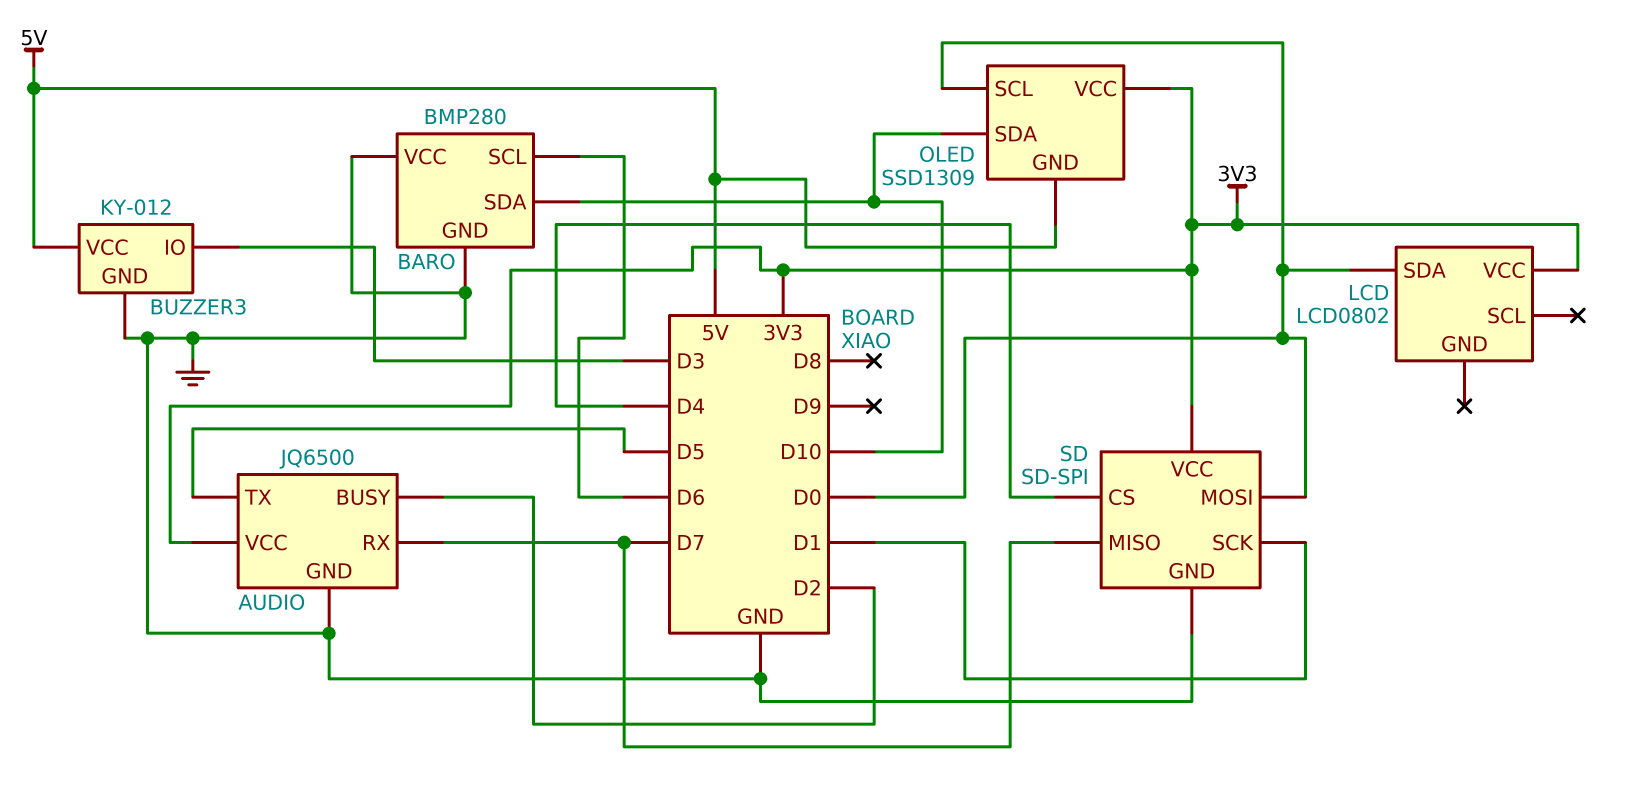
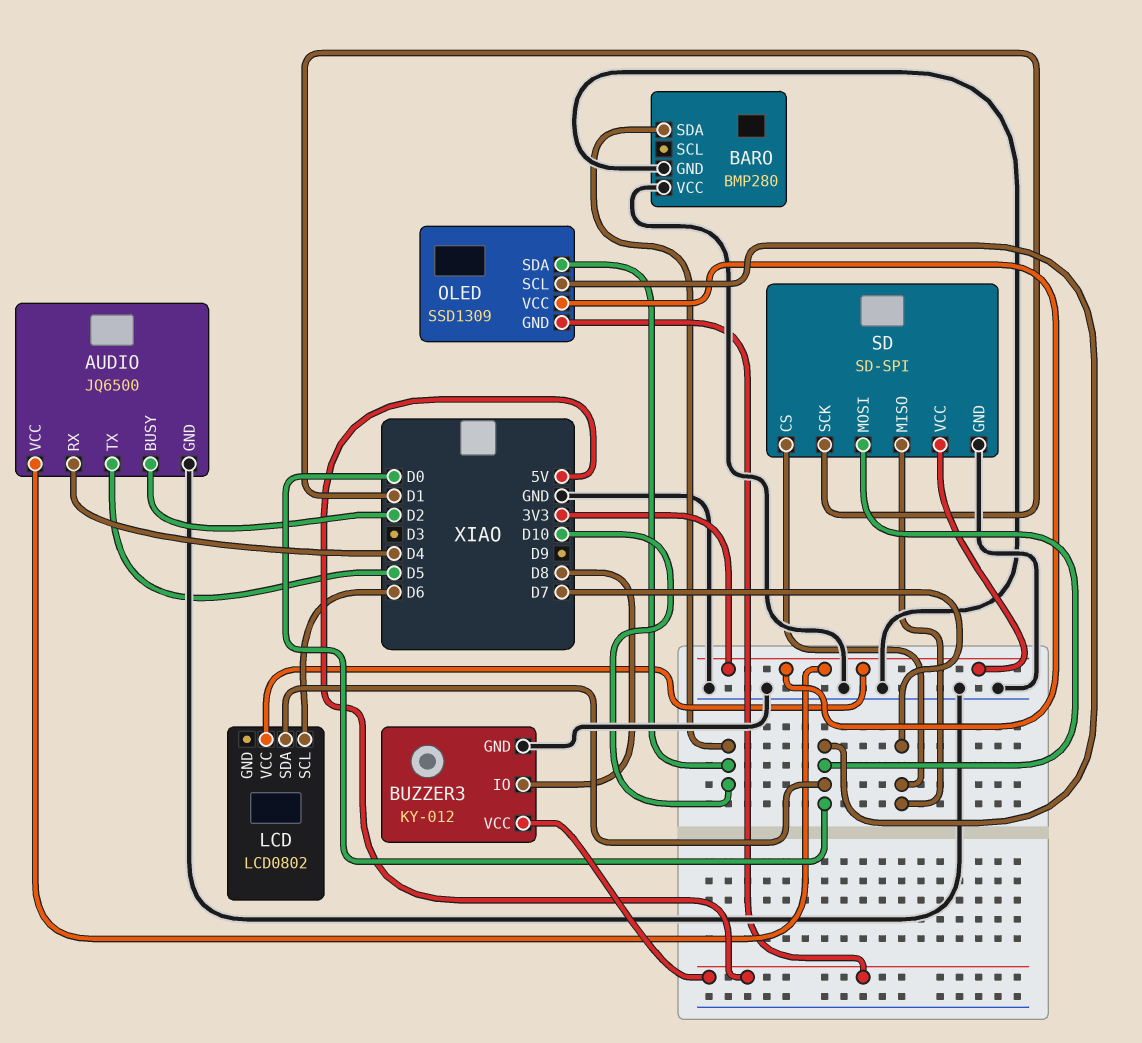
AUDIO pin RX: D7 -> D4
BARO pin SCL: D6 -> none
BUZZER3 pin IO: D3 -> D8
LCD pin SCL: none -> D6
SD pin CS: D4 -> D7

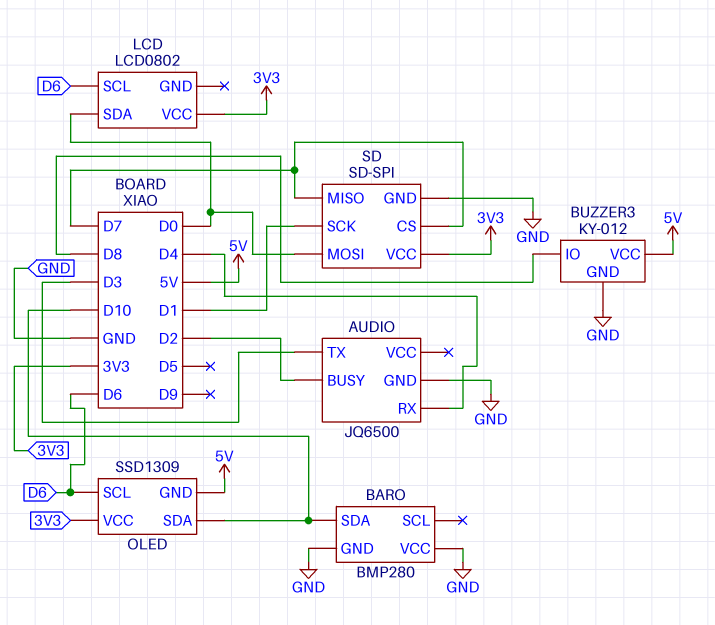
AUDIO pin TX: D5 -> D3
AUDIO pin VCC: 3V3 -> none
OLED pin SCL: D0 -> D6

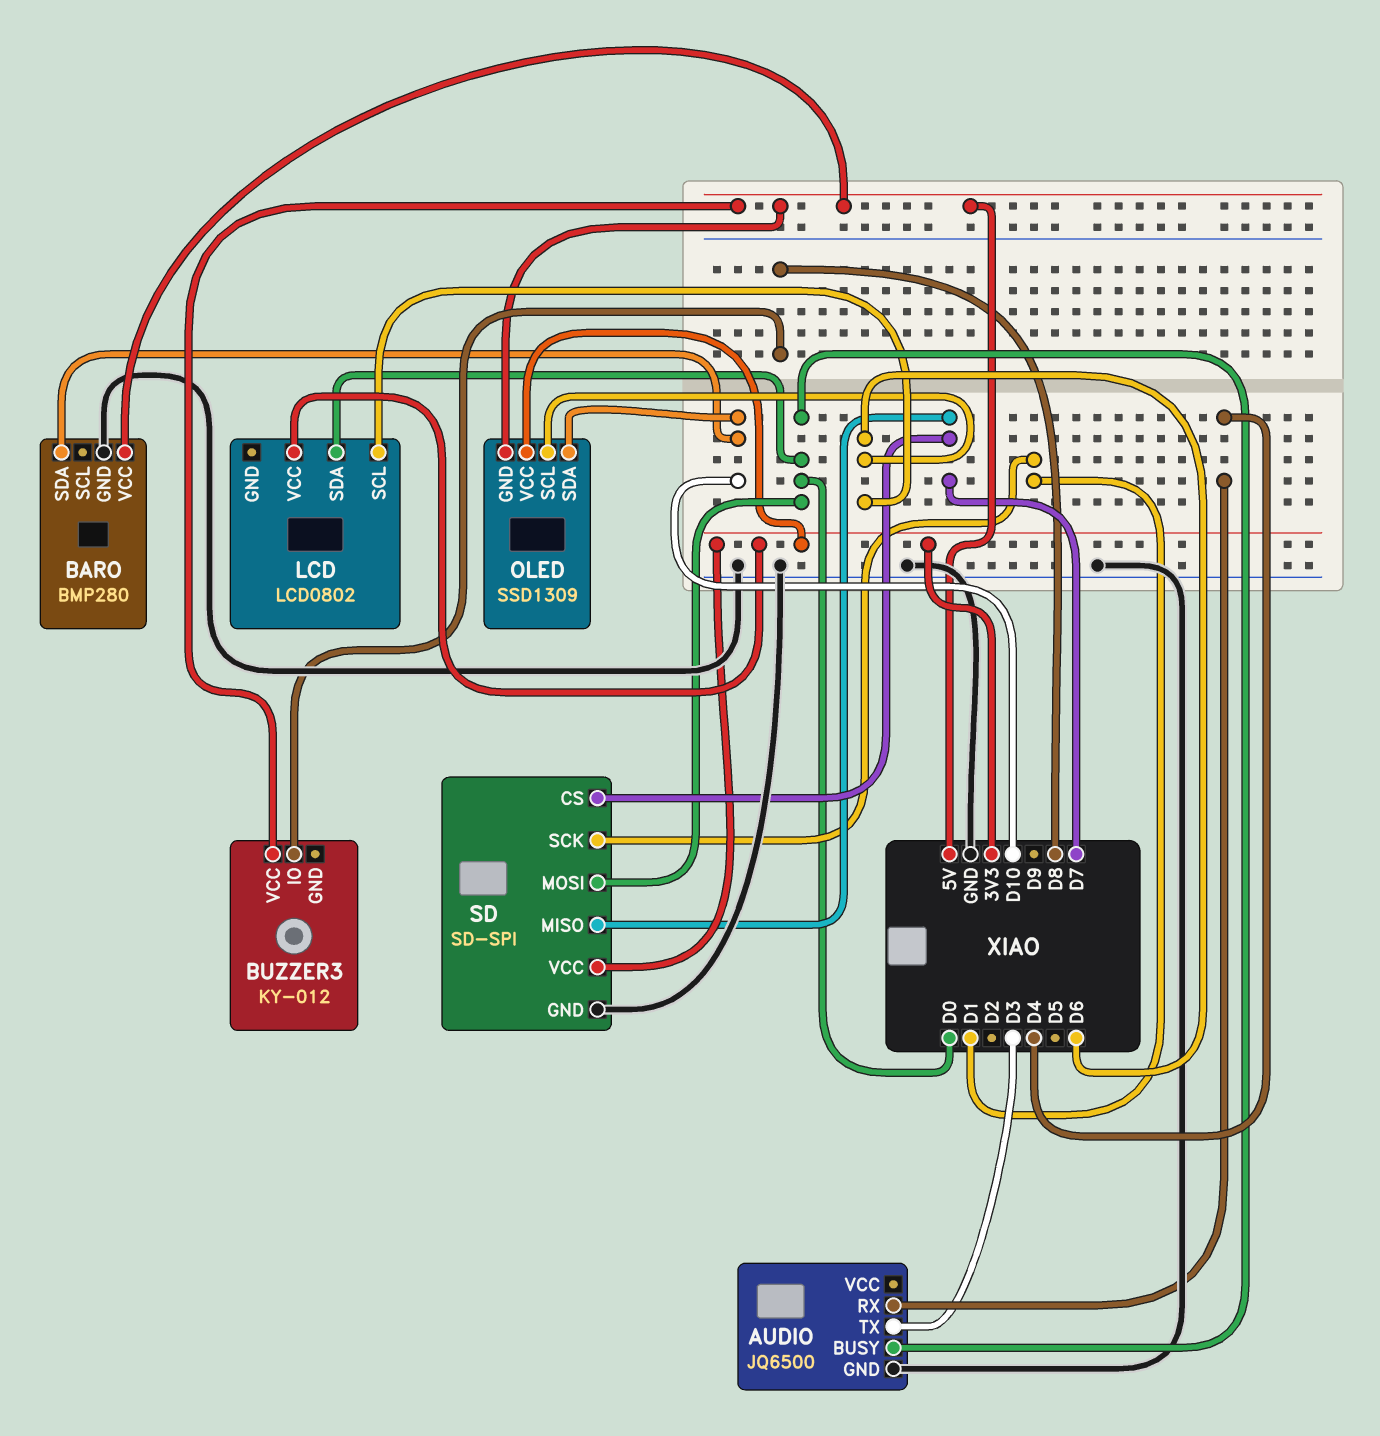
AUDIO pin BUSY: D2 -> D0
BARO pin VCC: GND -> 5V
BUZZER3 pin GND: GND -> none

